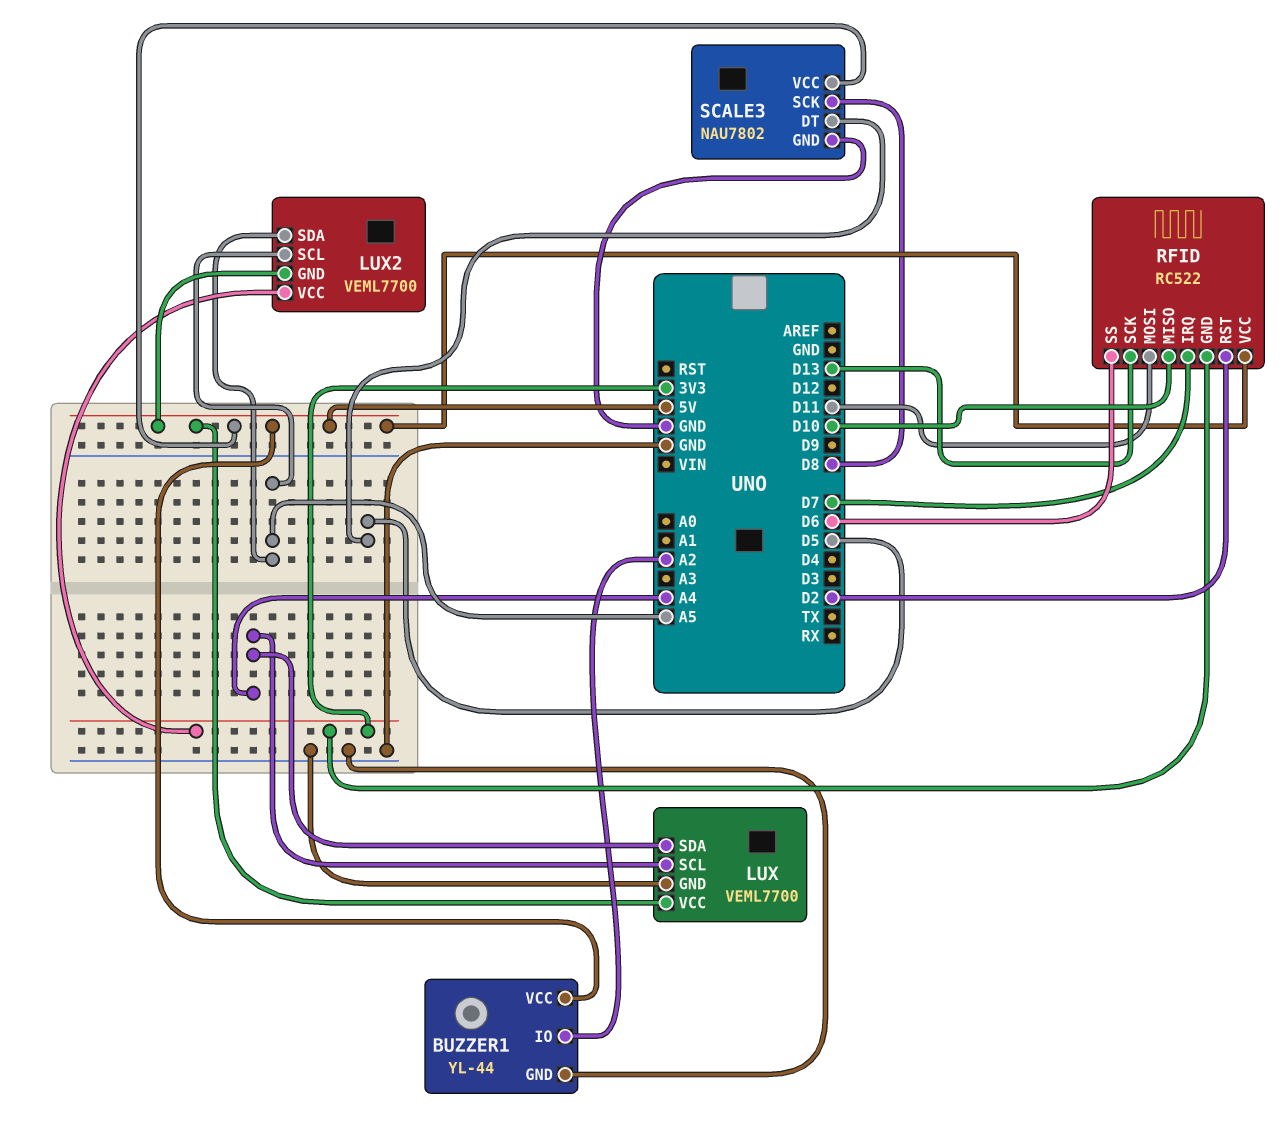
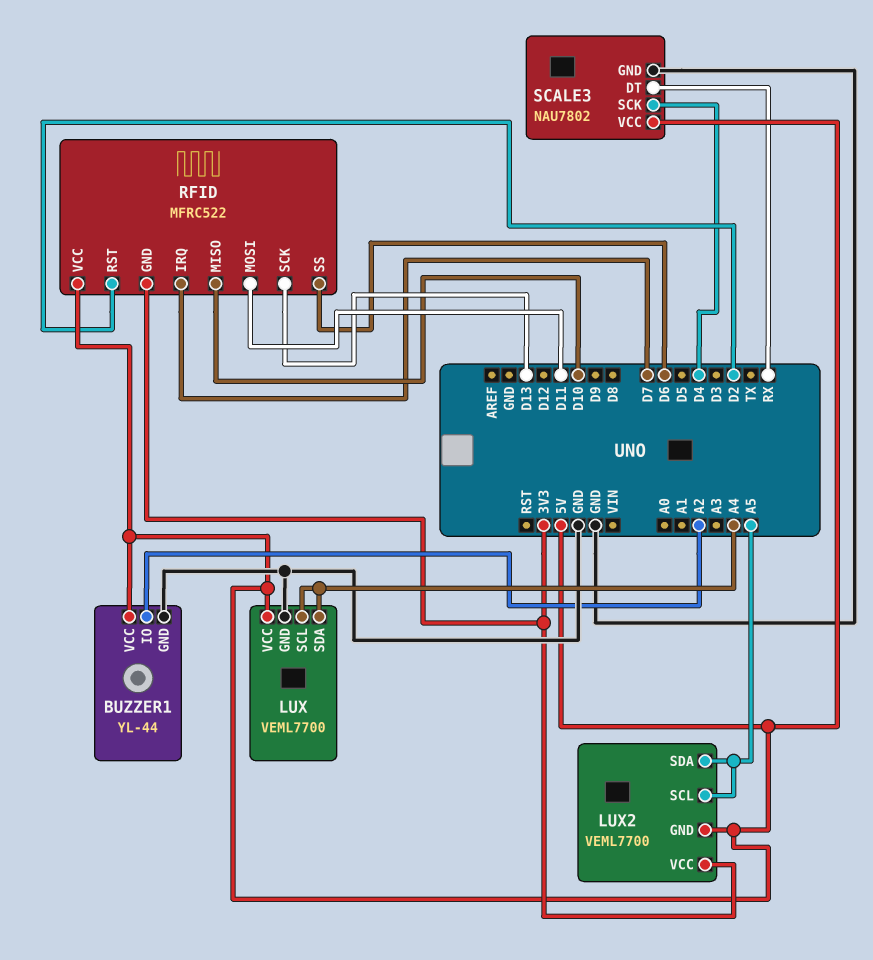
RFID: RC522 -> MFRC522
SCALE3 pin DT: D5 -> RX
SCALE3 pin SCK: D8 -> D4

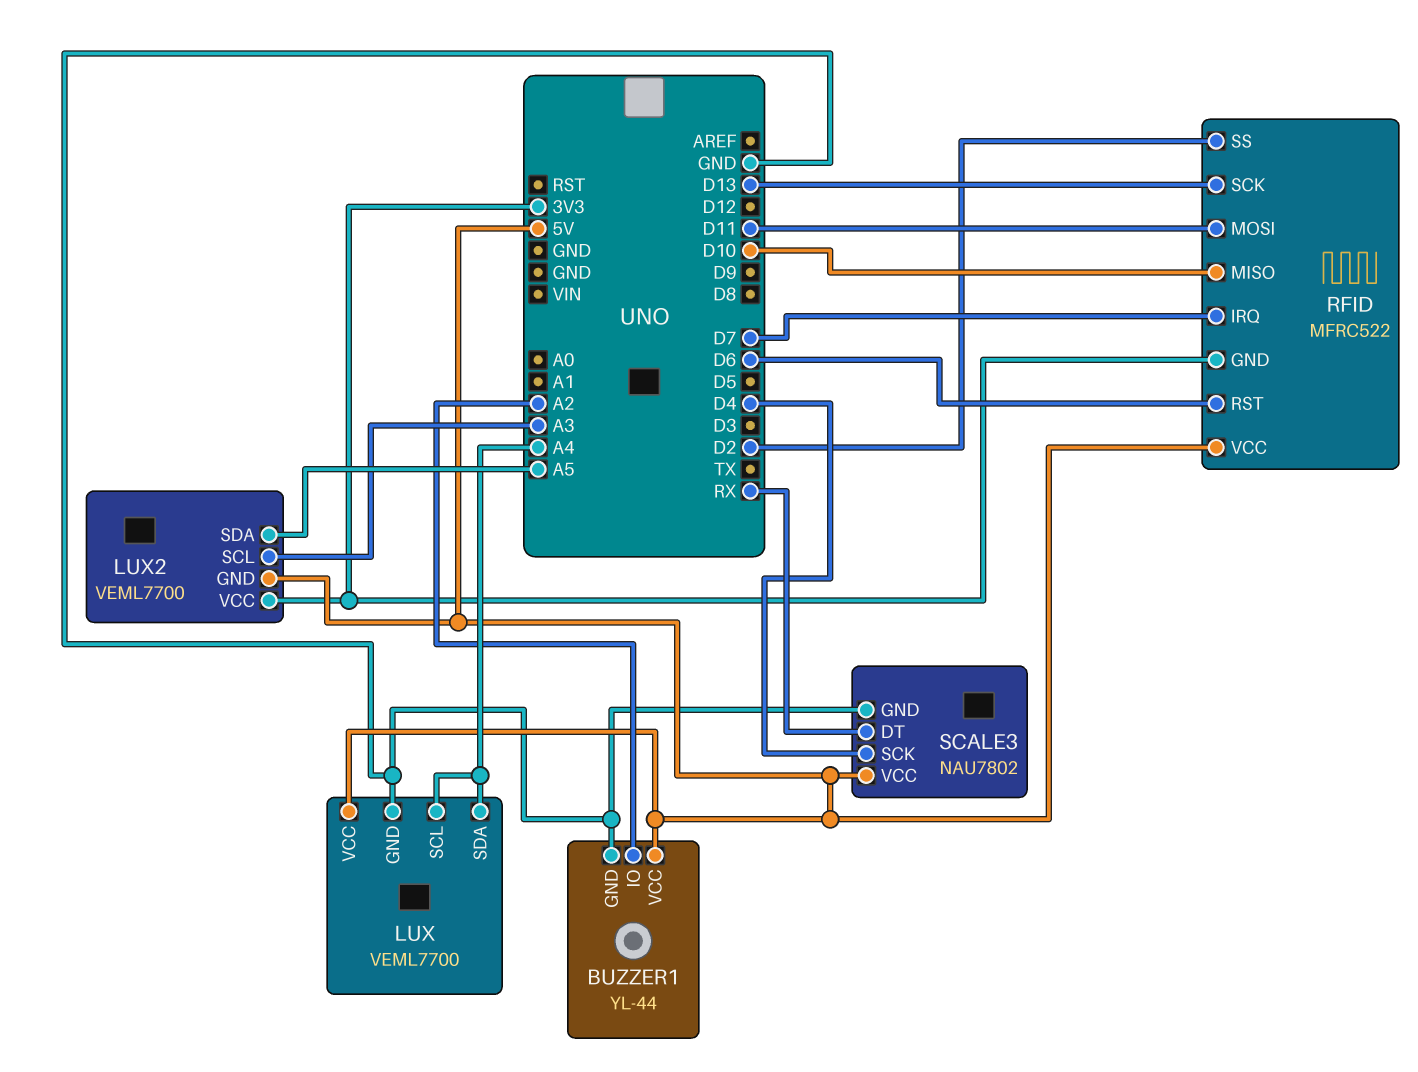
LUX2 pin SCL: A5 -> A3
RFID pin RST: D2 -> D6
RFID pin SS: D6 -> D2

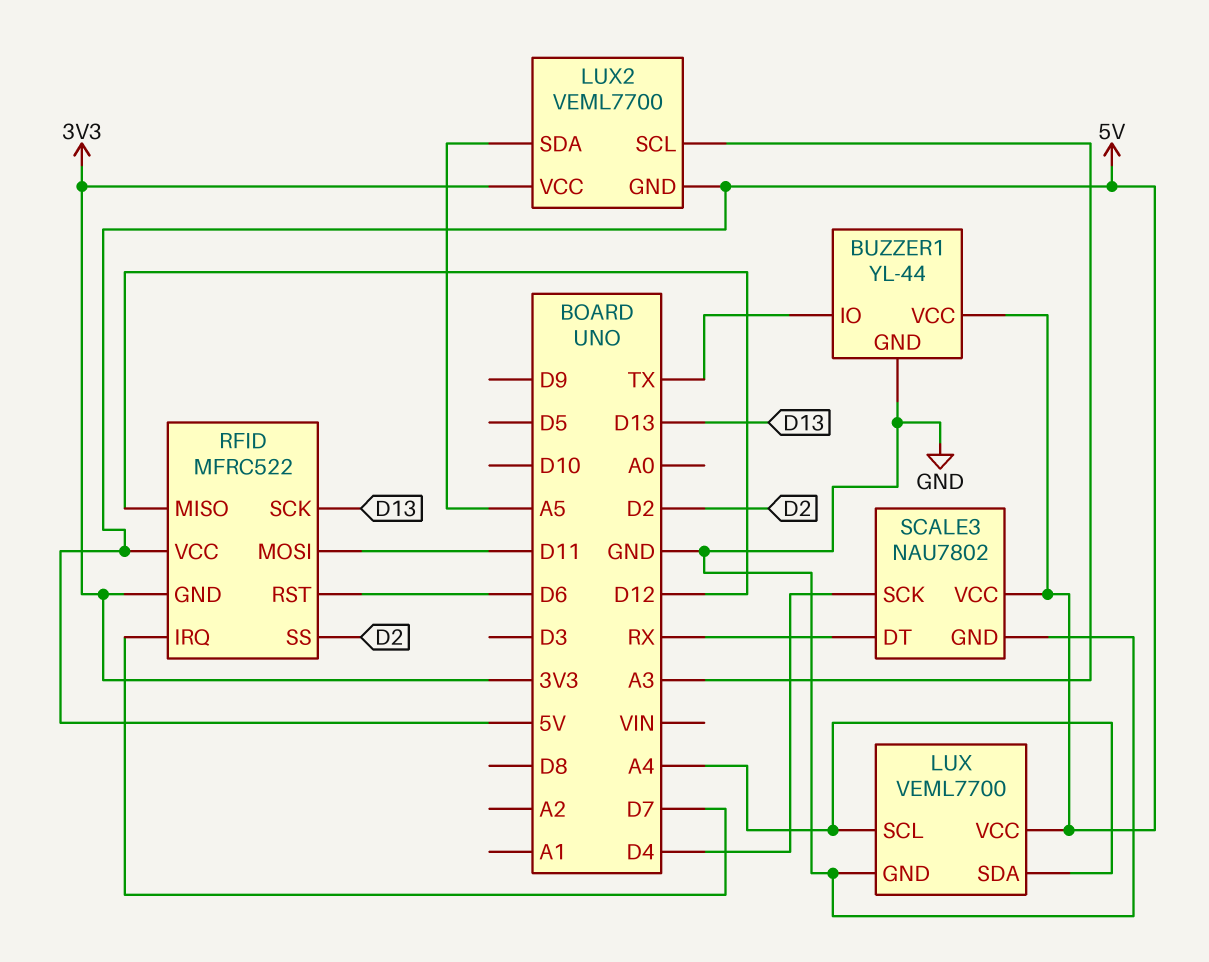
BUZZER1 pin IO: A2 -> TX
RFID pin MISO: D10 -> D12

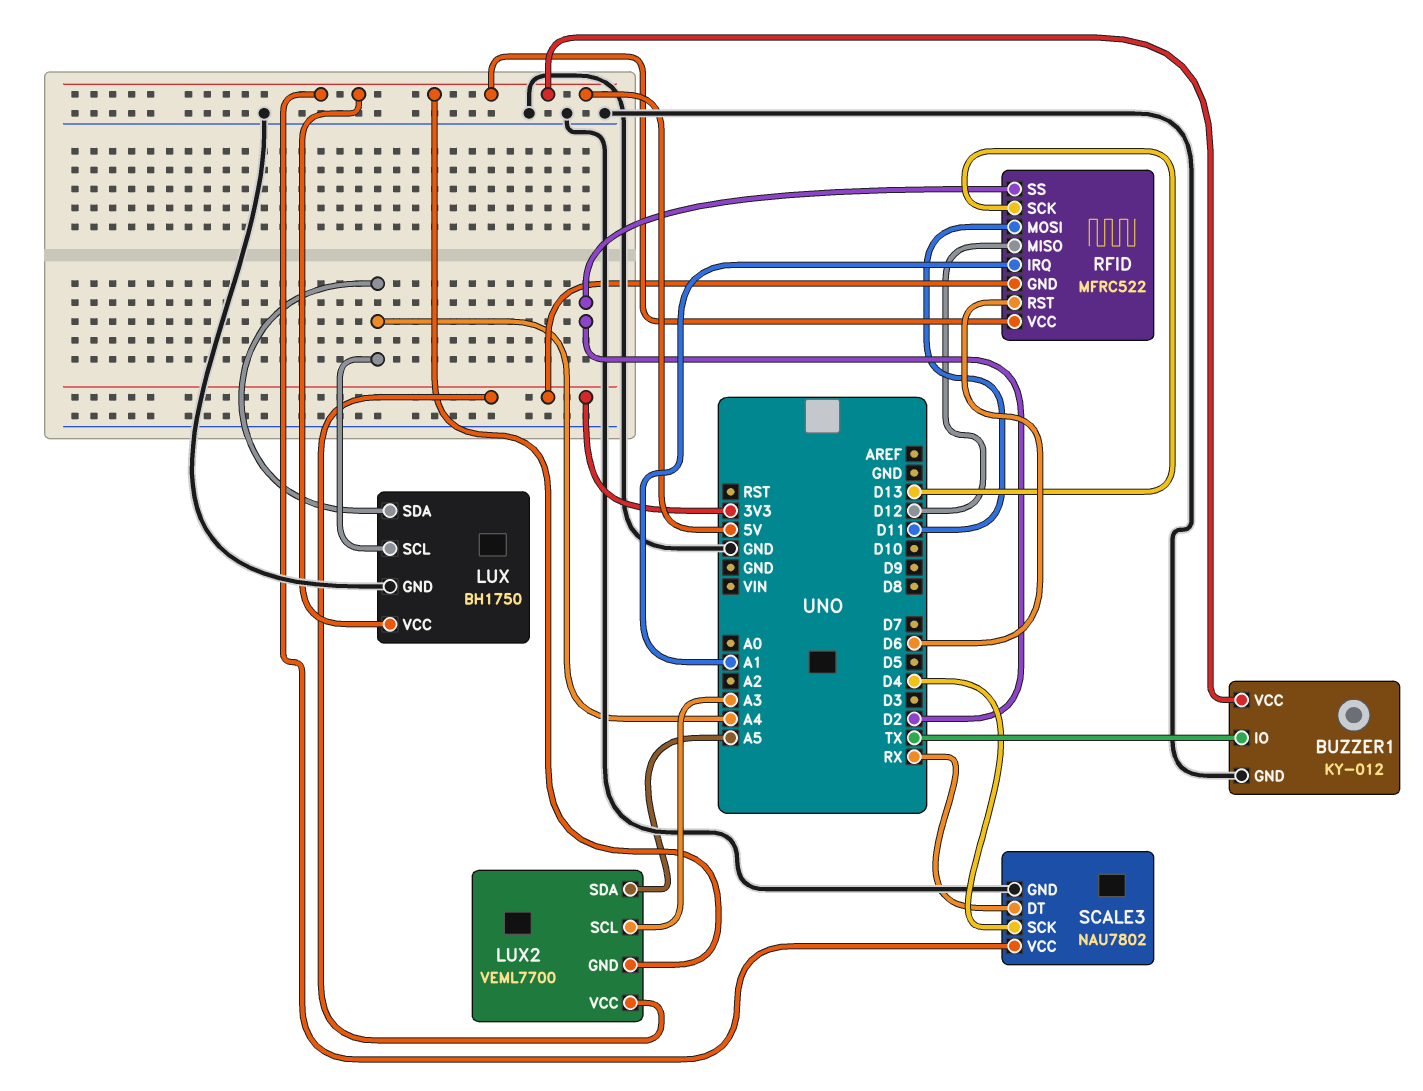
BUZZER1: YL-44 -> KY-012
LUX: VEML7700 -> BH1750
RFID pin IRQ: D7 -> A1

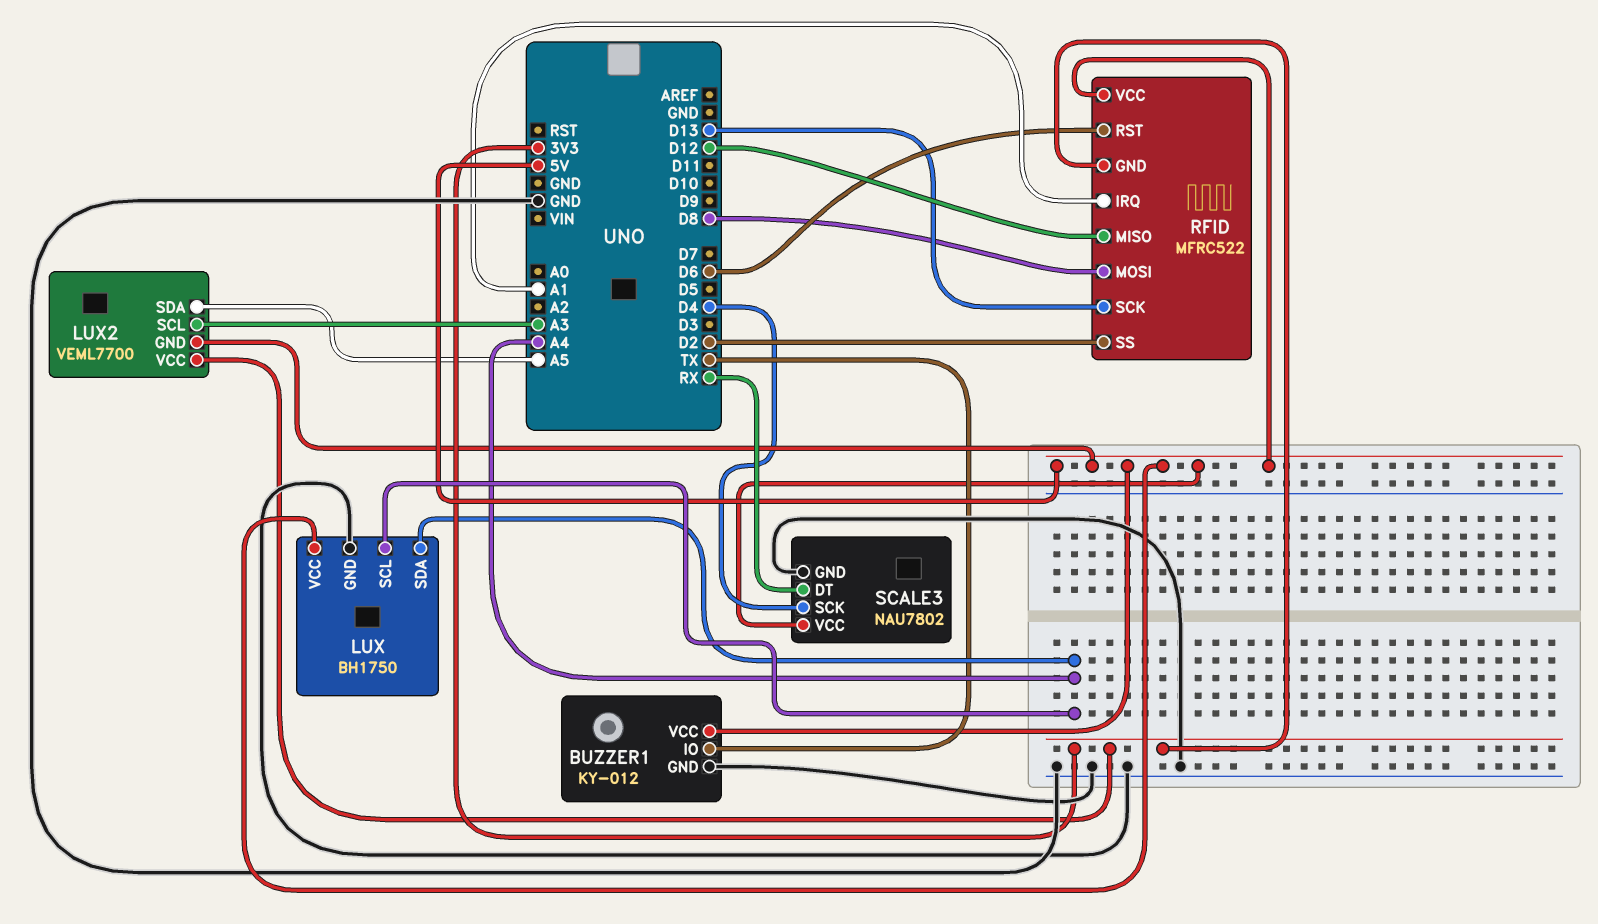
RFID pin MOSI: D11 -> D8

